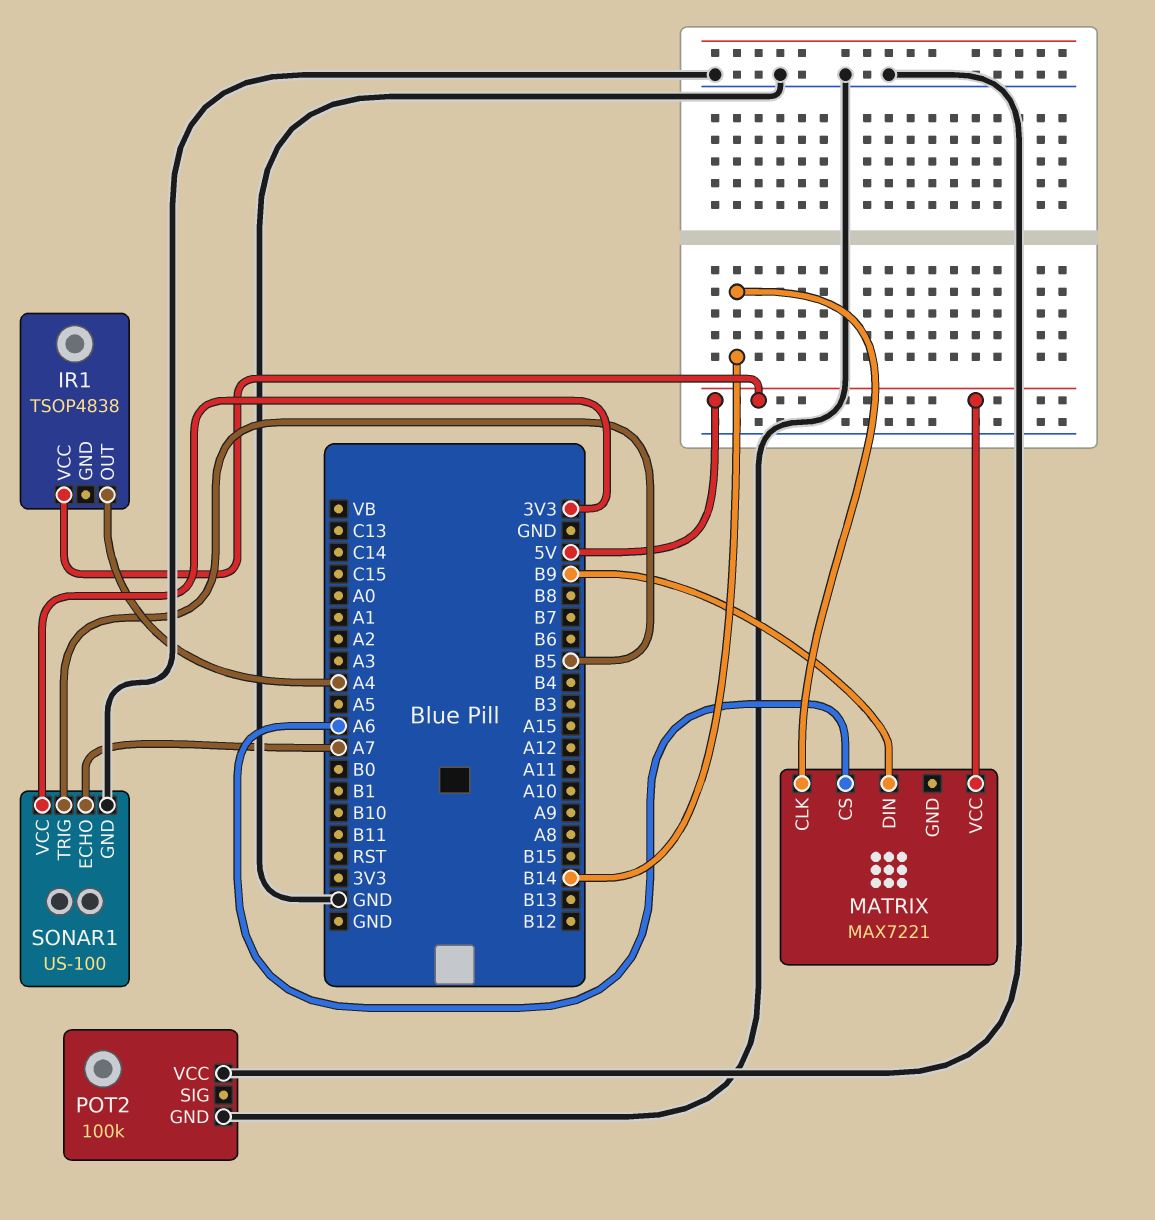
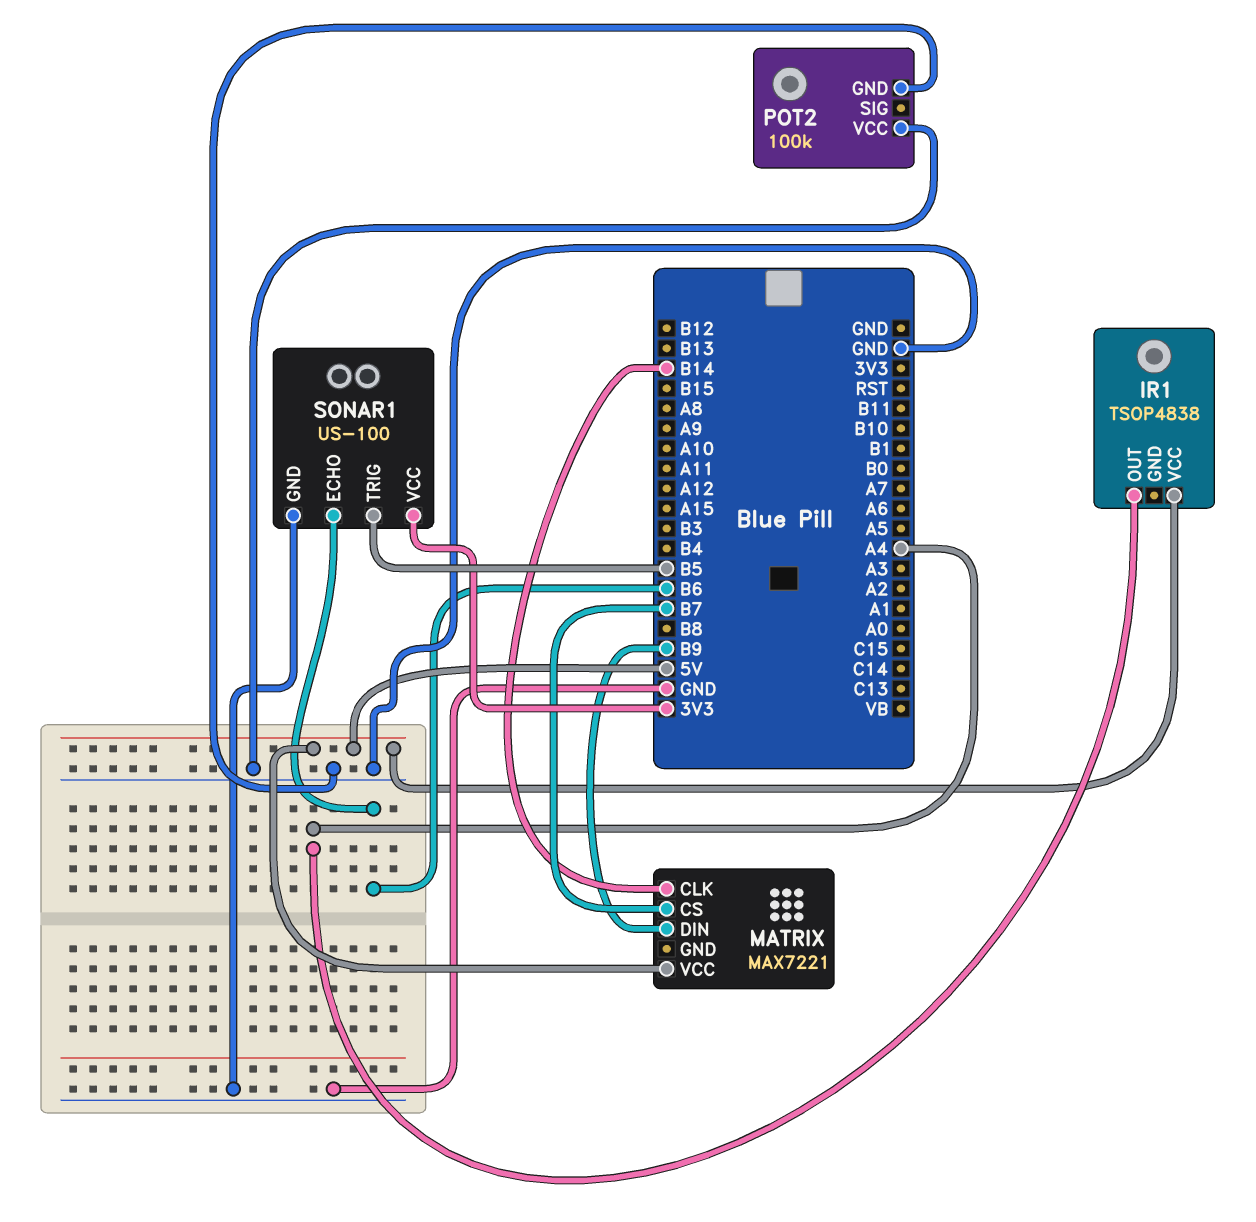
MATRIX pin CS: A6 -> B7
SONAR1 pin ECHO: A7 -> B6

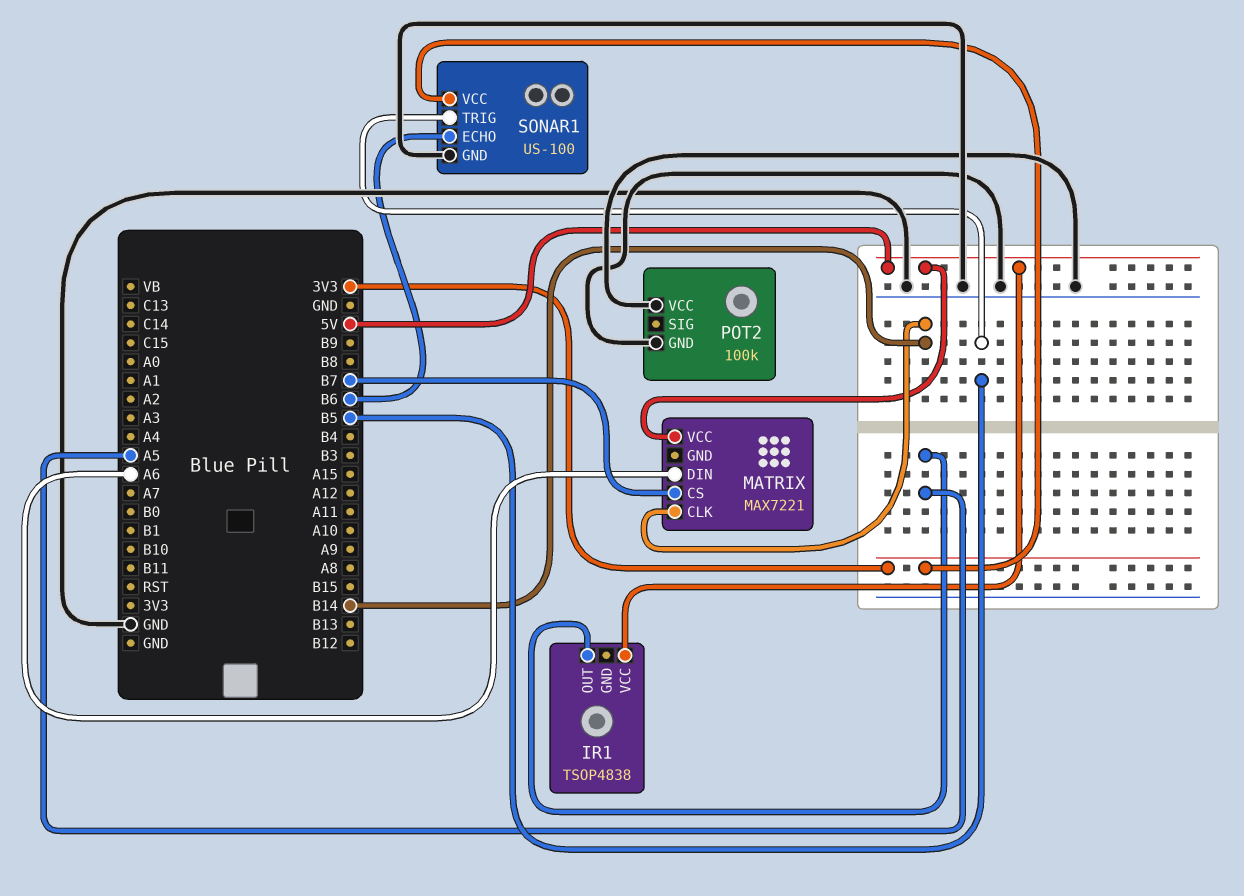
IR1 pin OUT: A4 -> A5
MATRIX pin DIN: B9 -> A6

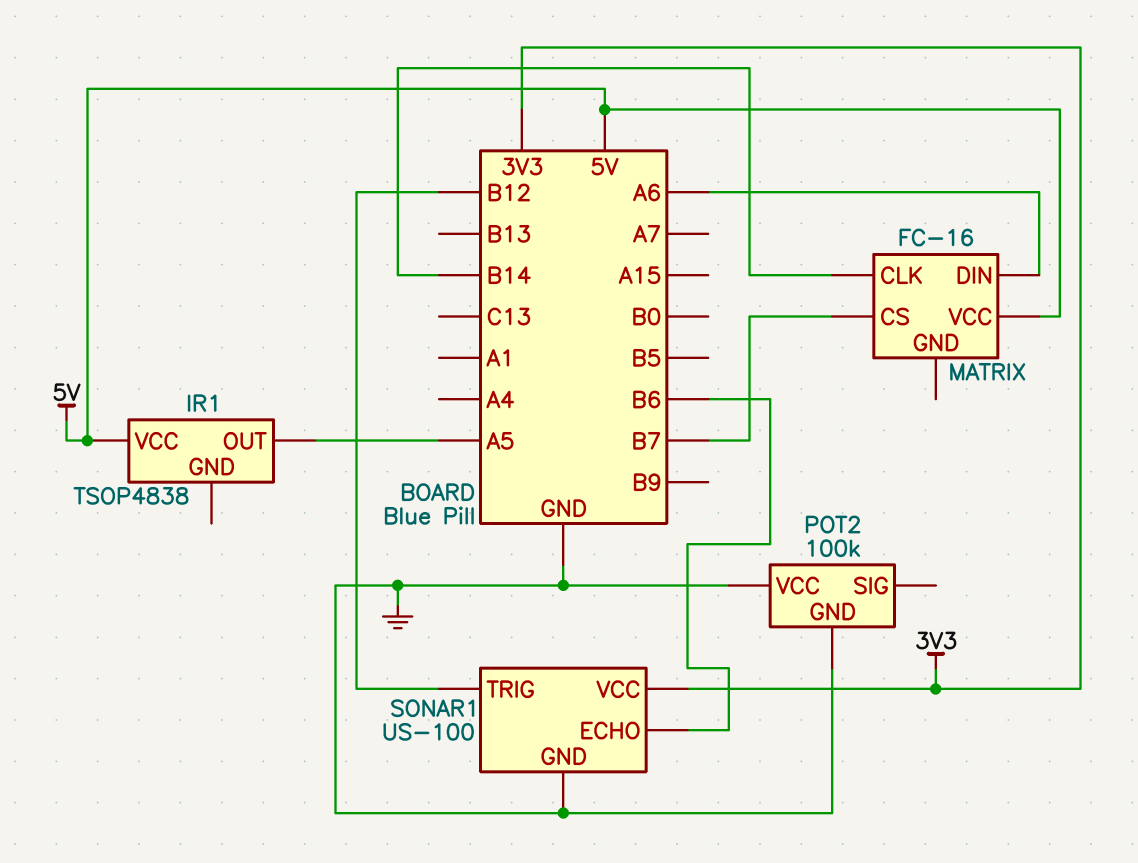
MATRIX: MAX7221 -> FC-16
SONAR1 pin TRIG: B5 -> B12

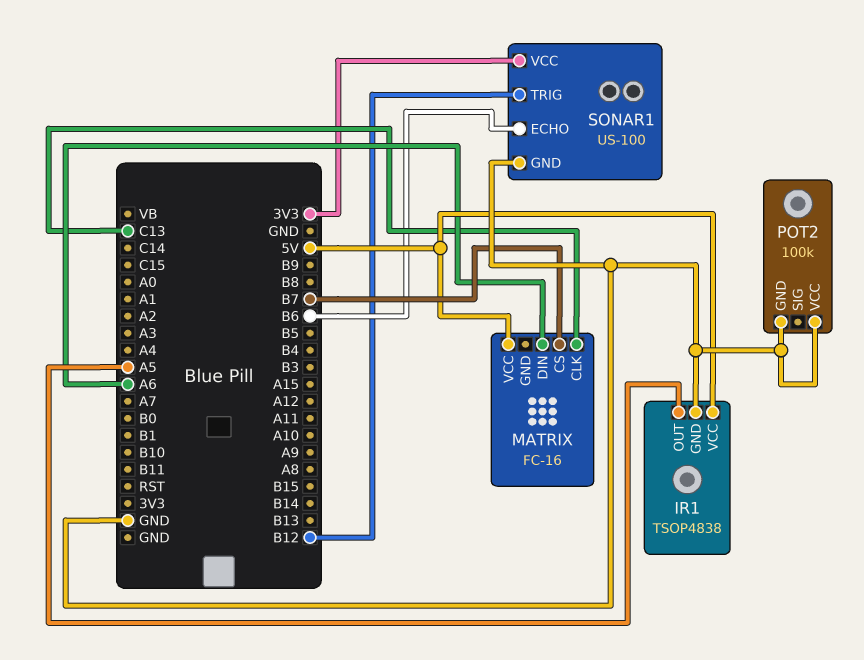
IR1 pin GND: none -> GND
MATRIX pin CLK: B14 -> C13

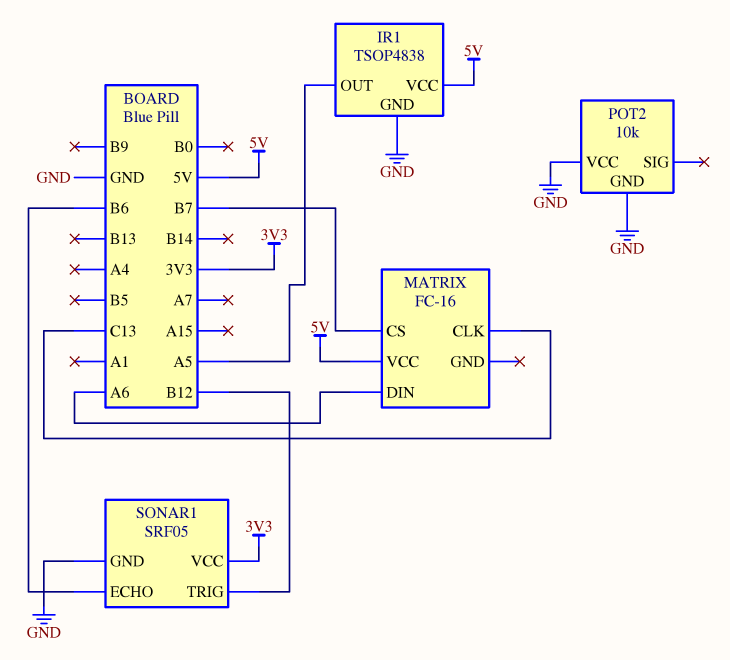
POT2: 100k -> 10k
SONAR1: US-100 -> SRF05

